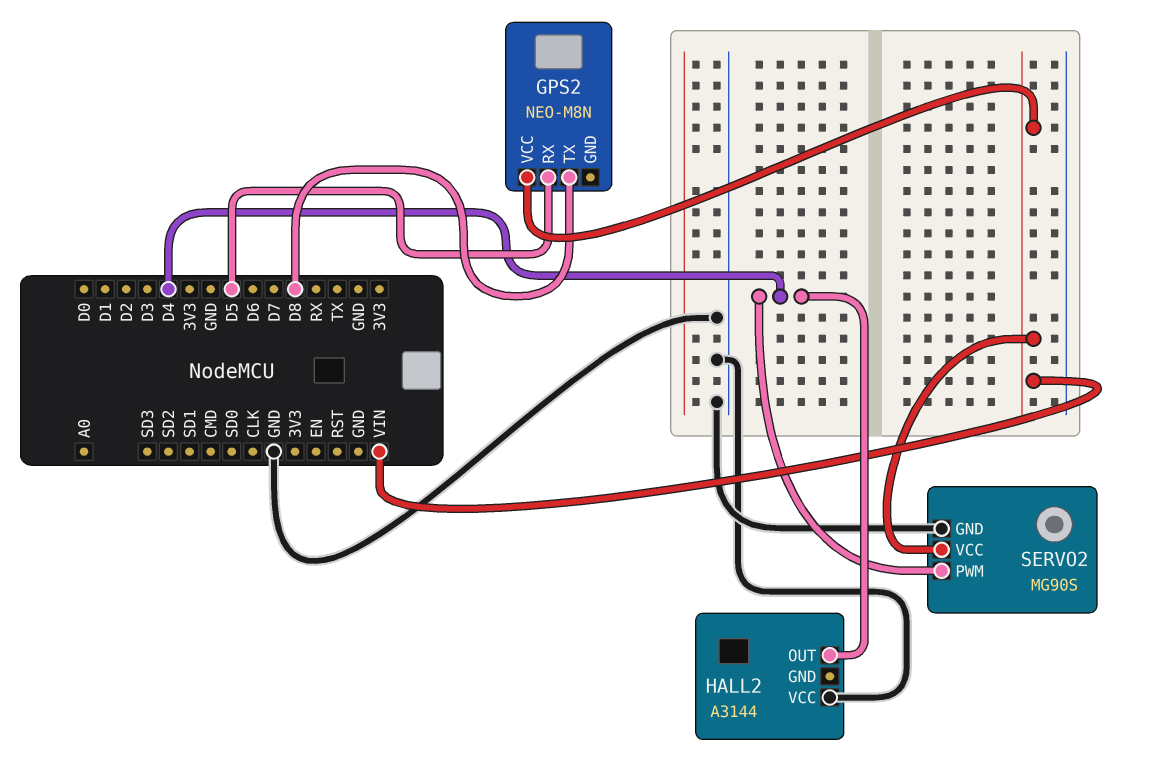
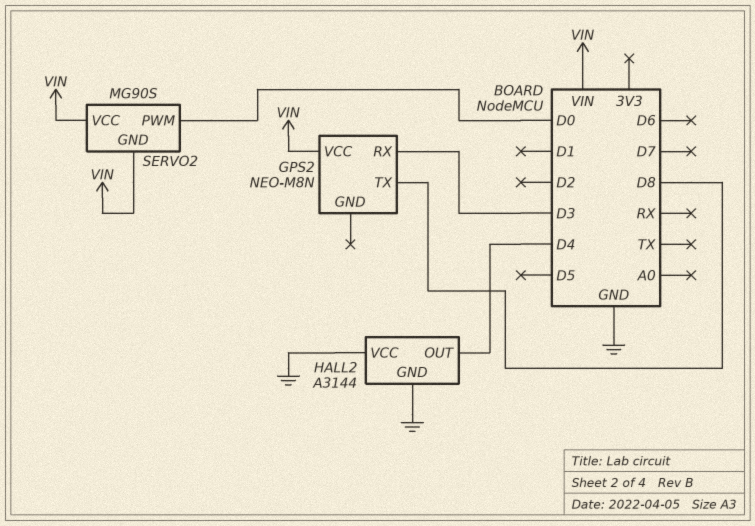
GPS2 pin RX: D5 -> D3
HALL2 pin GND: none -> GND
SERVO2 pin GND: GND -> VIN
SERVO2 pin PWM: D4 -> D0

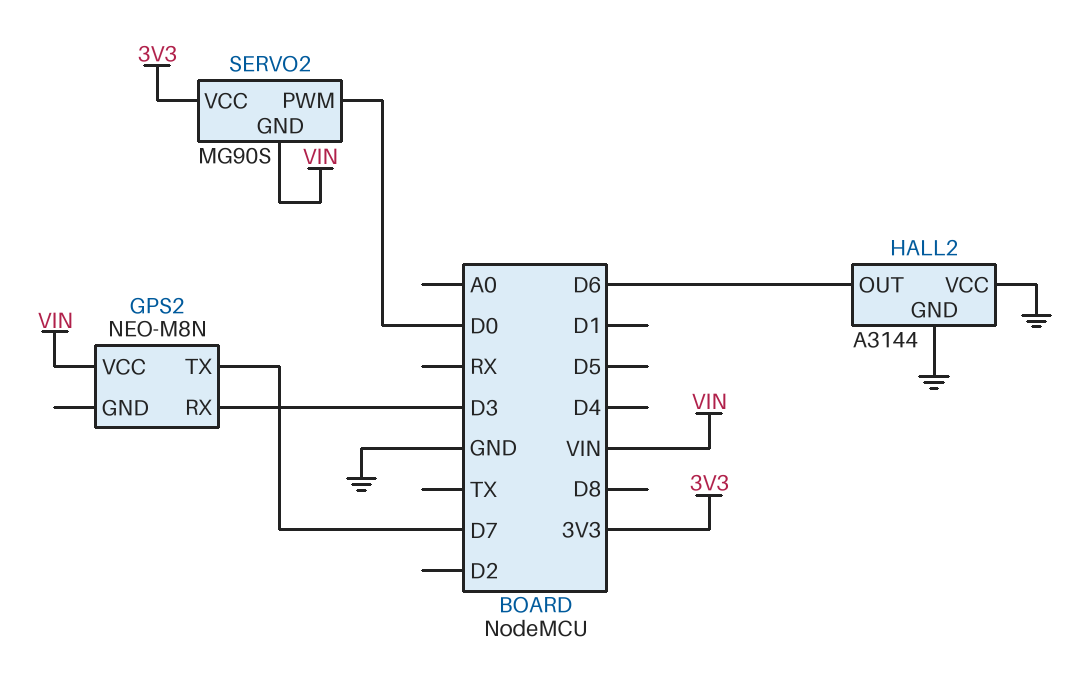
GPS2 pin TX: D8 -> D7
HALL2 pin OUT: D4 -> D6
SERVO2 pin VCC: VIN -> 3V3

